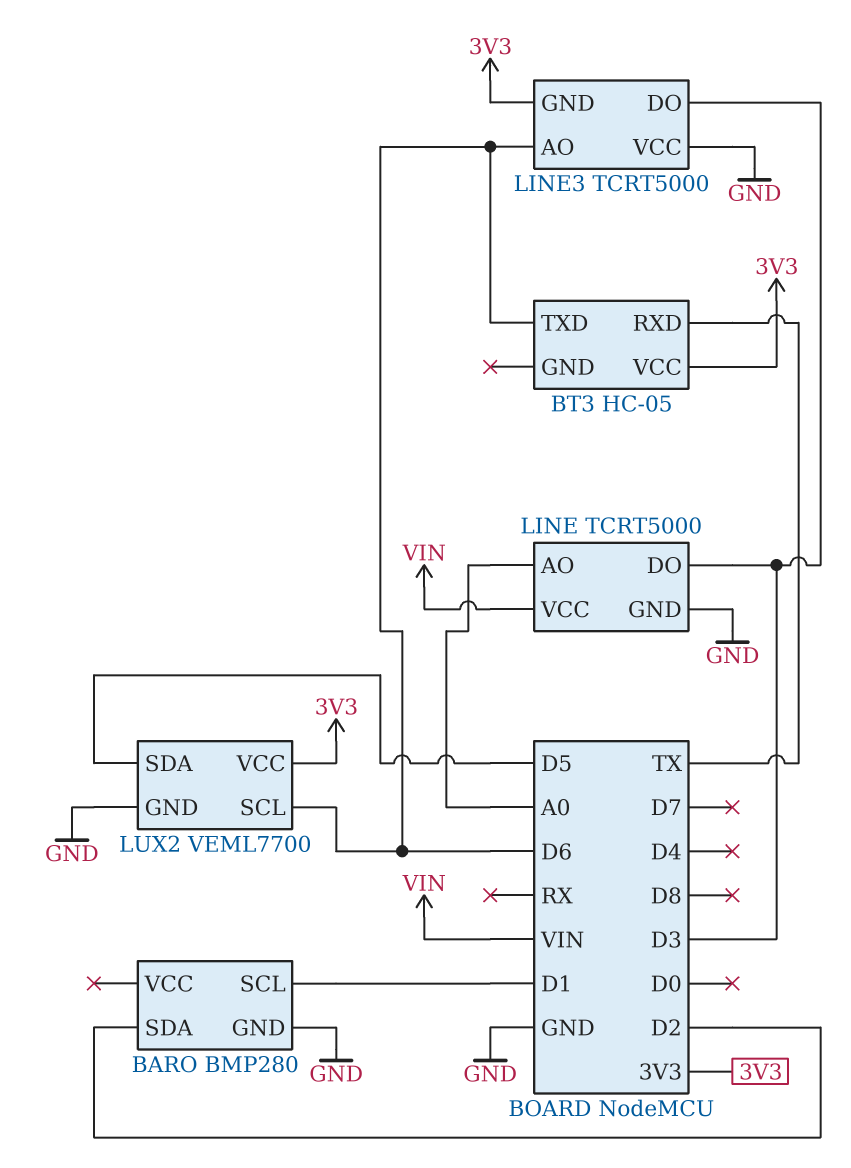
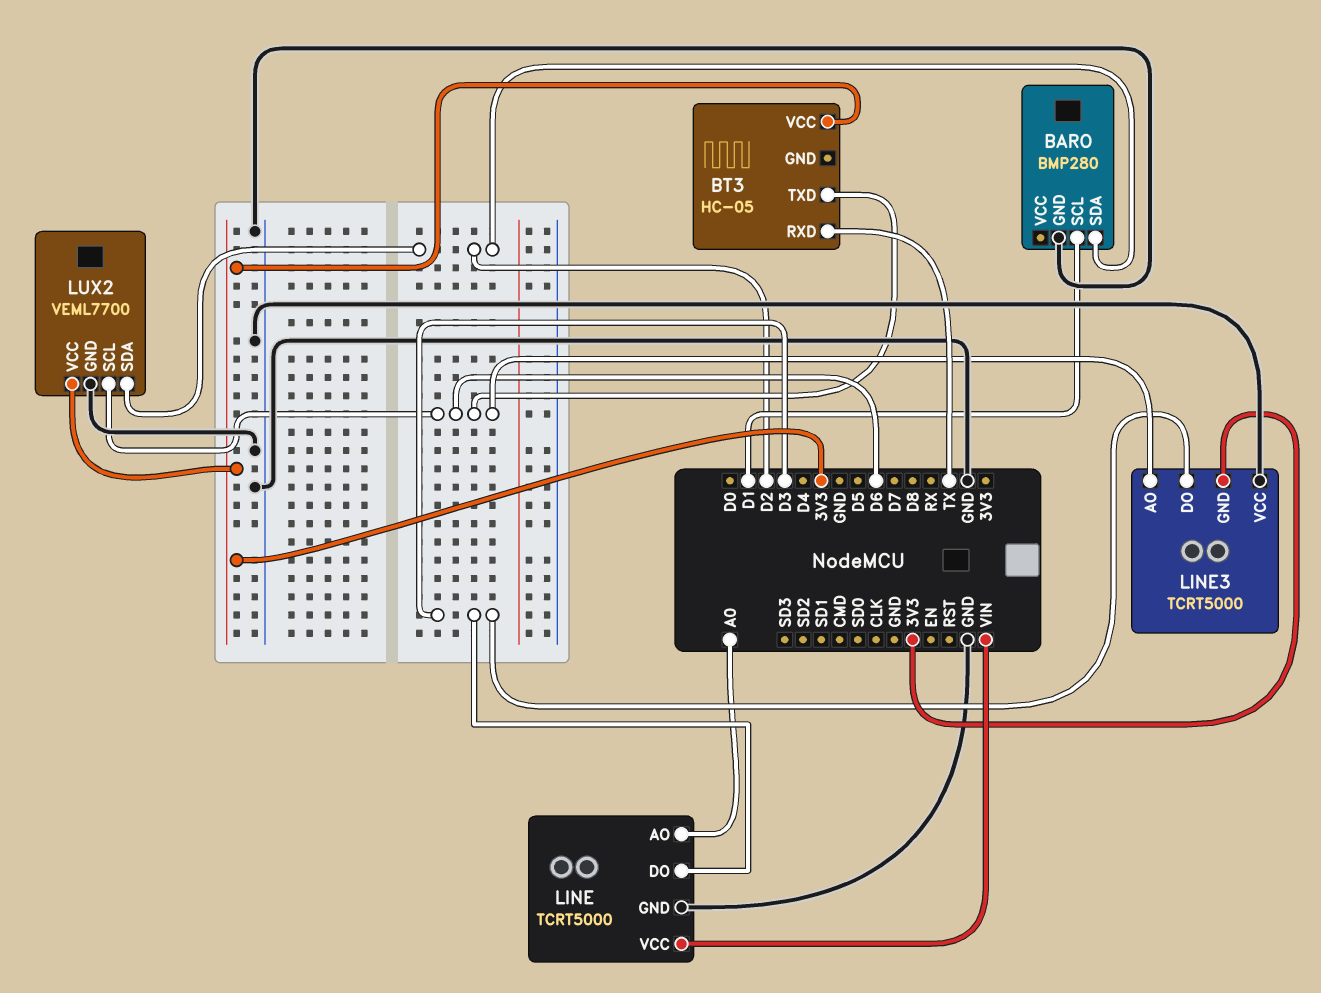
LUX2 pin SDA: D5 -> D2

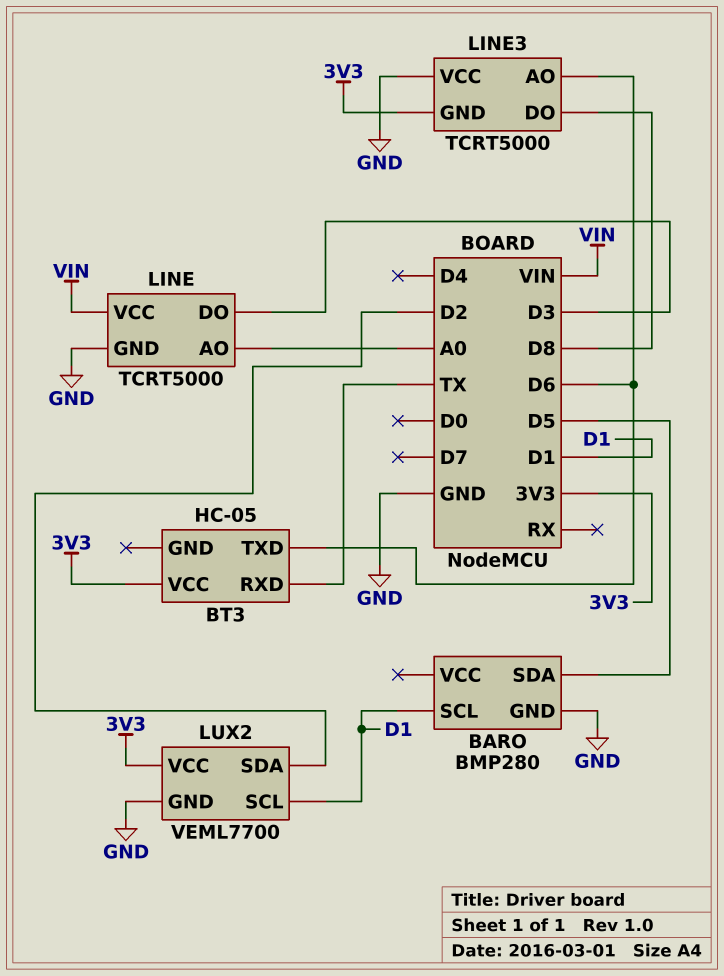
BARO pin SDA: D2 -> D5
LINE3 pin DO: D3 -> D8
LUX2 pin SCL: D6 -> D1

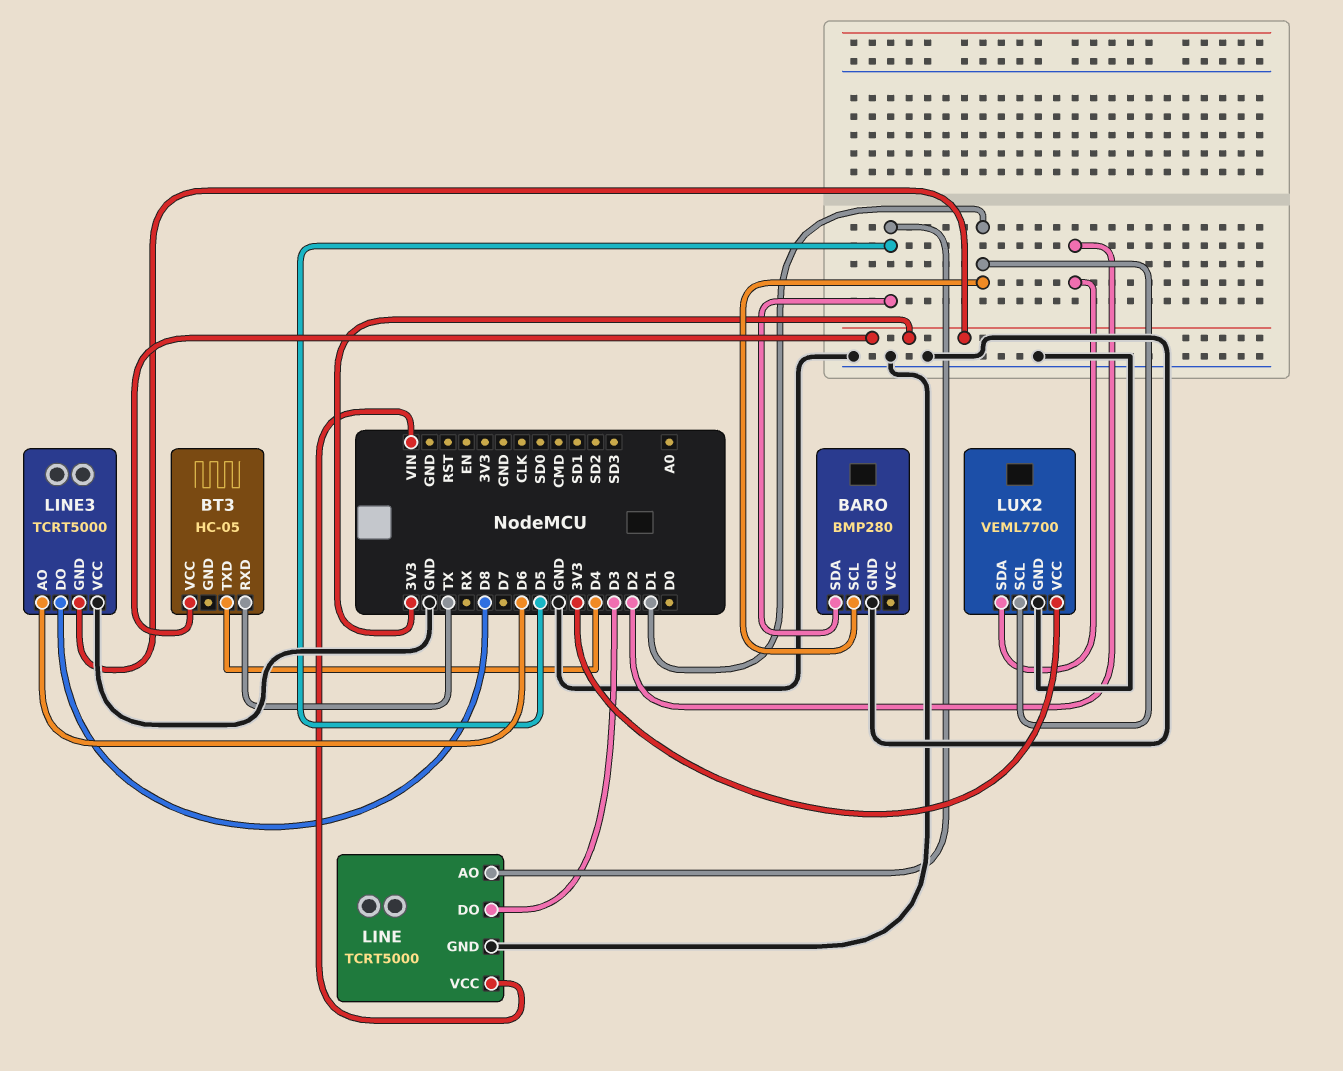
BT3 pin TXD: D6 -> D4
LINE pin AO: A0 -> D5

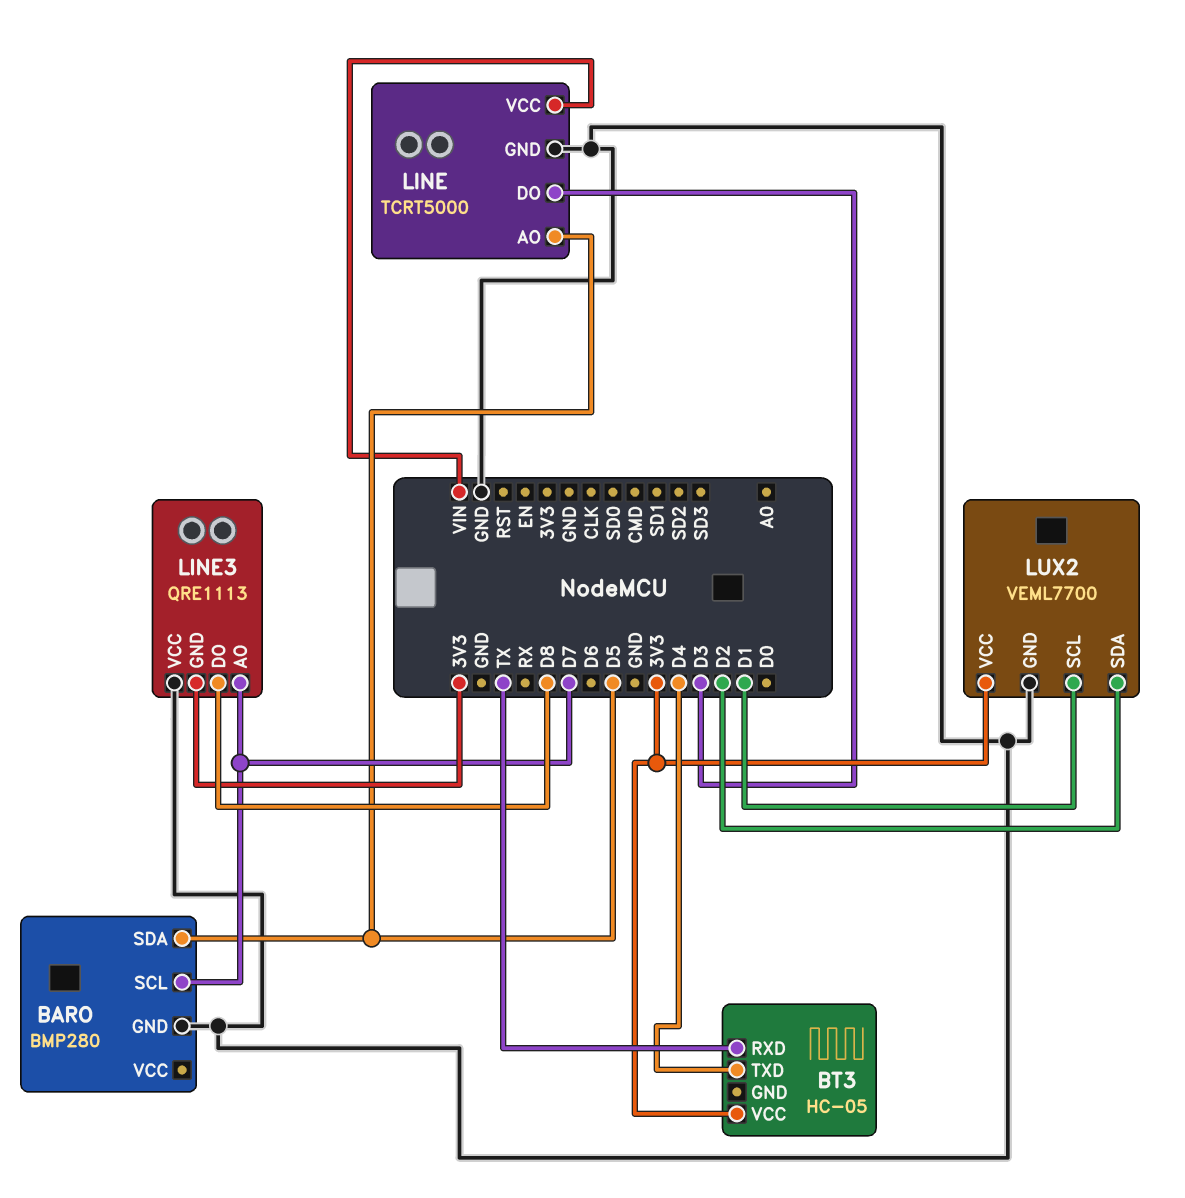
BARO pin SCL: D1 -> D7
LINE3: TCRT5000 -> QRE1113
LINE3 pin AO: D6 -> D7

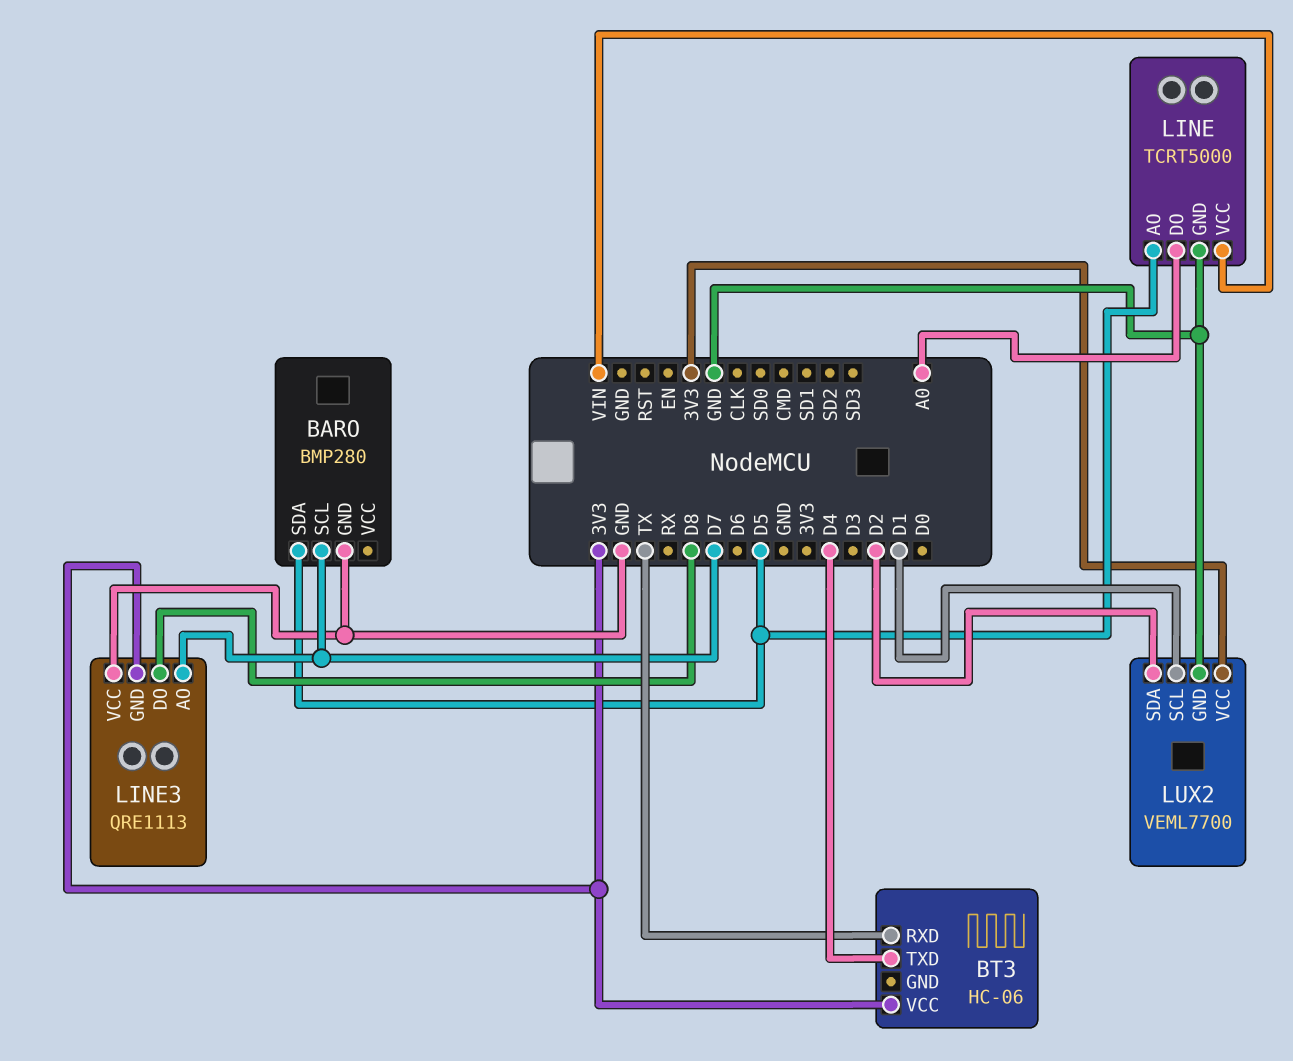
BT3: HC-05 -> HC-06
LINE pin DO: D3 -> A0

